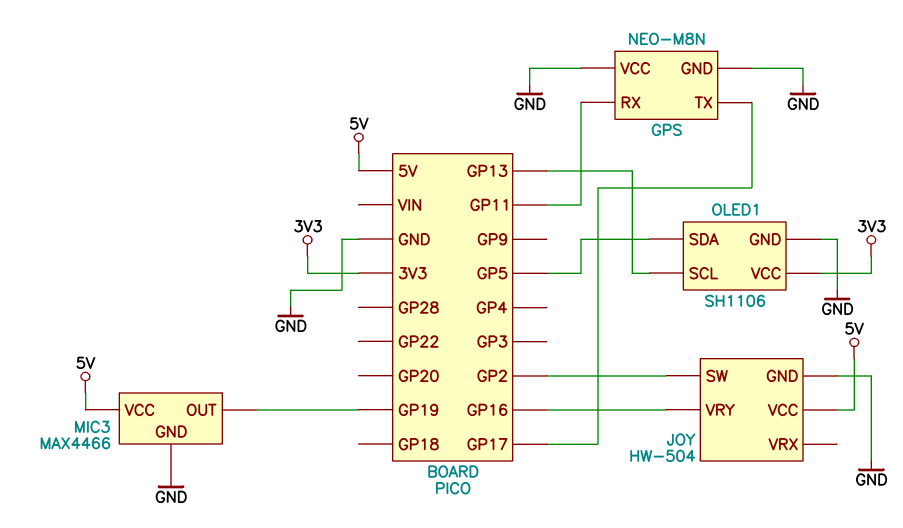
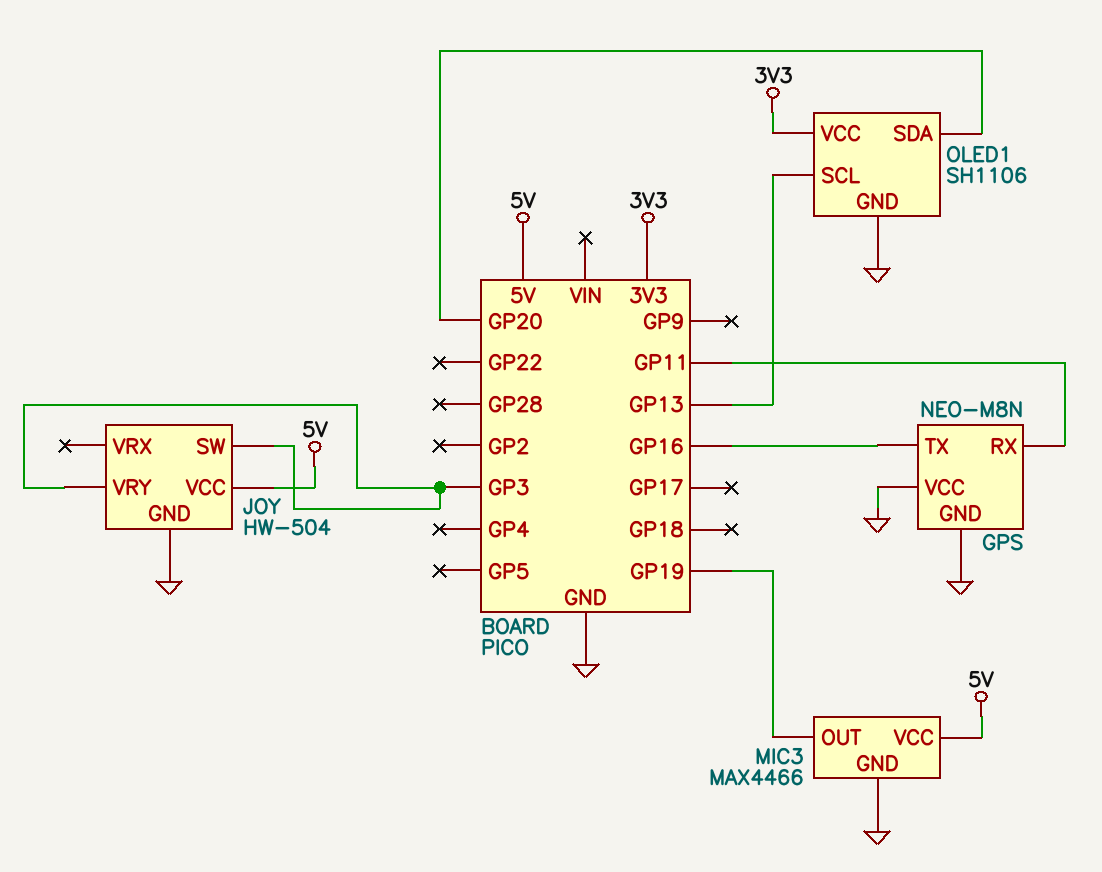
GPS pin TX: GP17 -> GP16
JOY pin SW: GP2 -> GP3
JOY pin VRY: GP16 -> GP3
OLED1 pin SDA: GP5 -> GP20

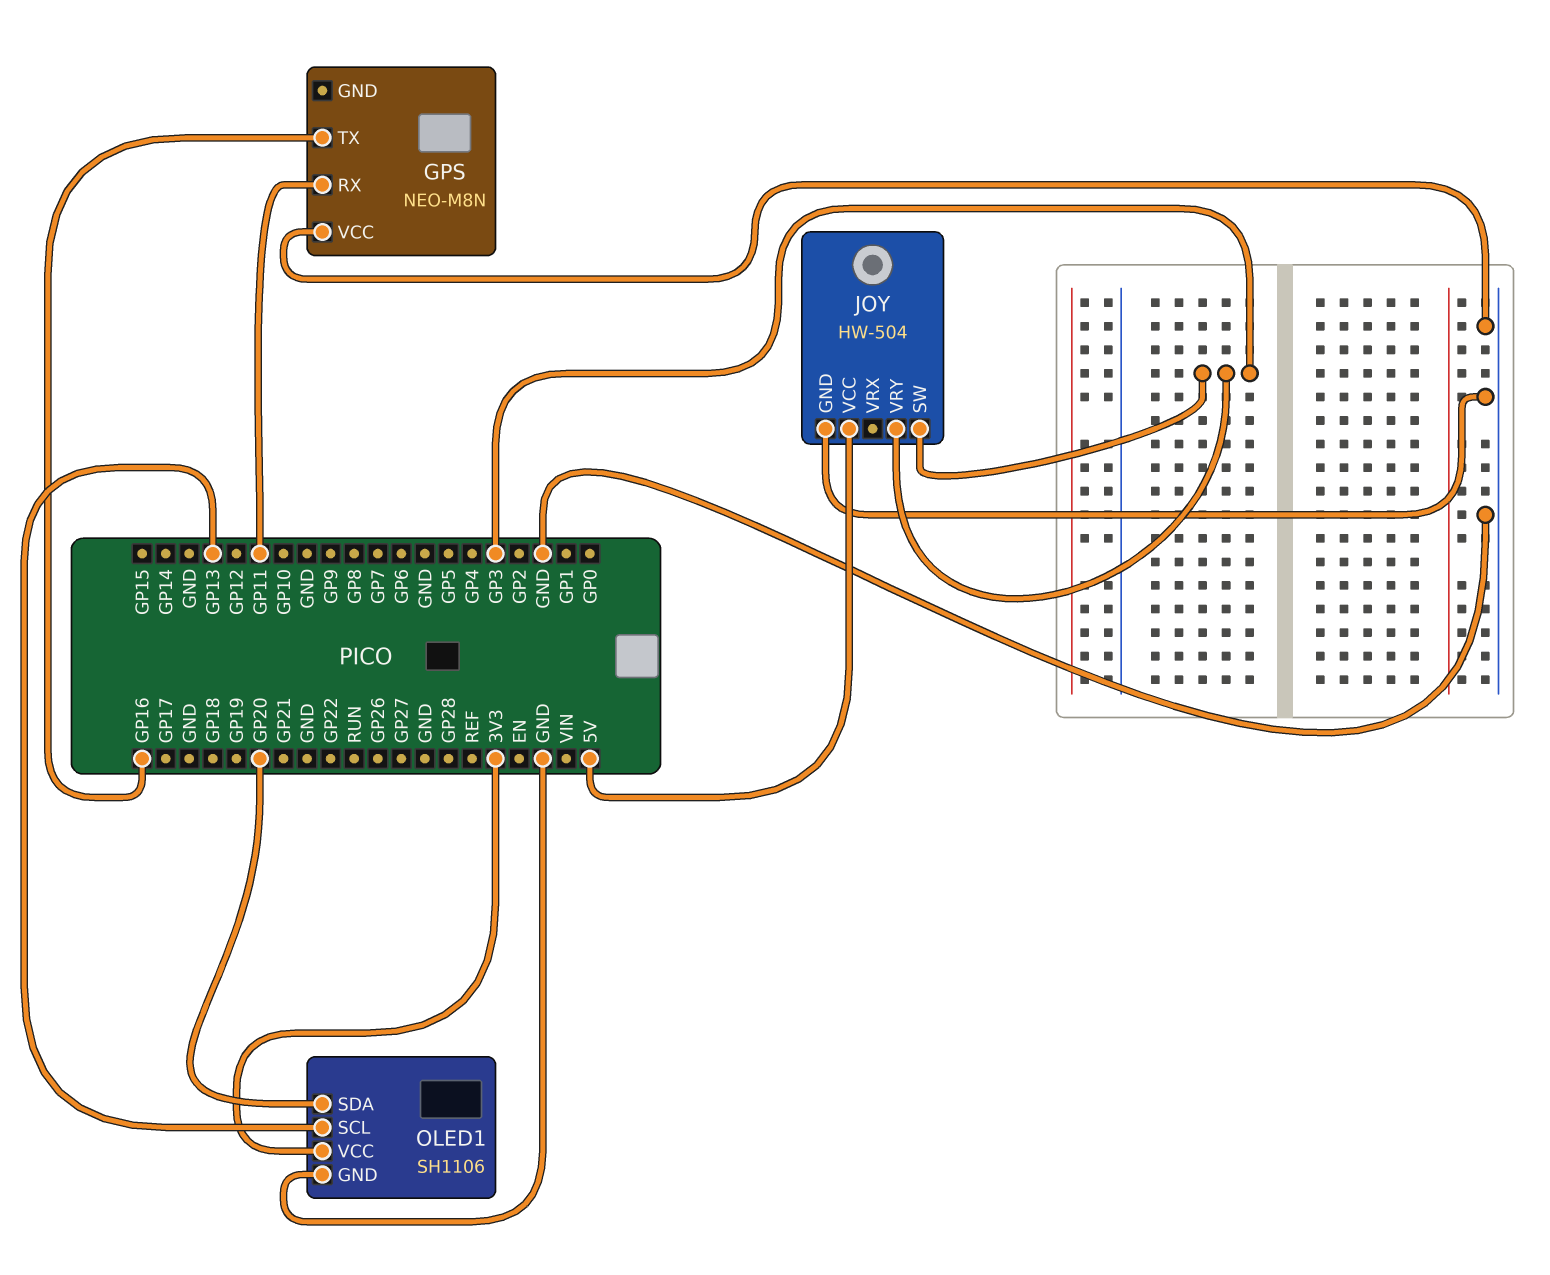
GPS pin GND: GND -> none
MIC3: MAX4466 -> none
MIC3 pin GND: GND -> none
MIC3 pin OUT: GP19 -> none
MIC3 pin VCC: 5V -> none

